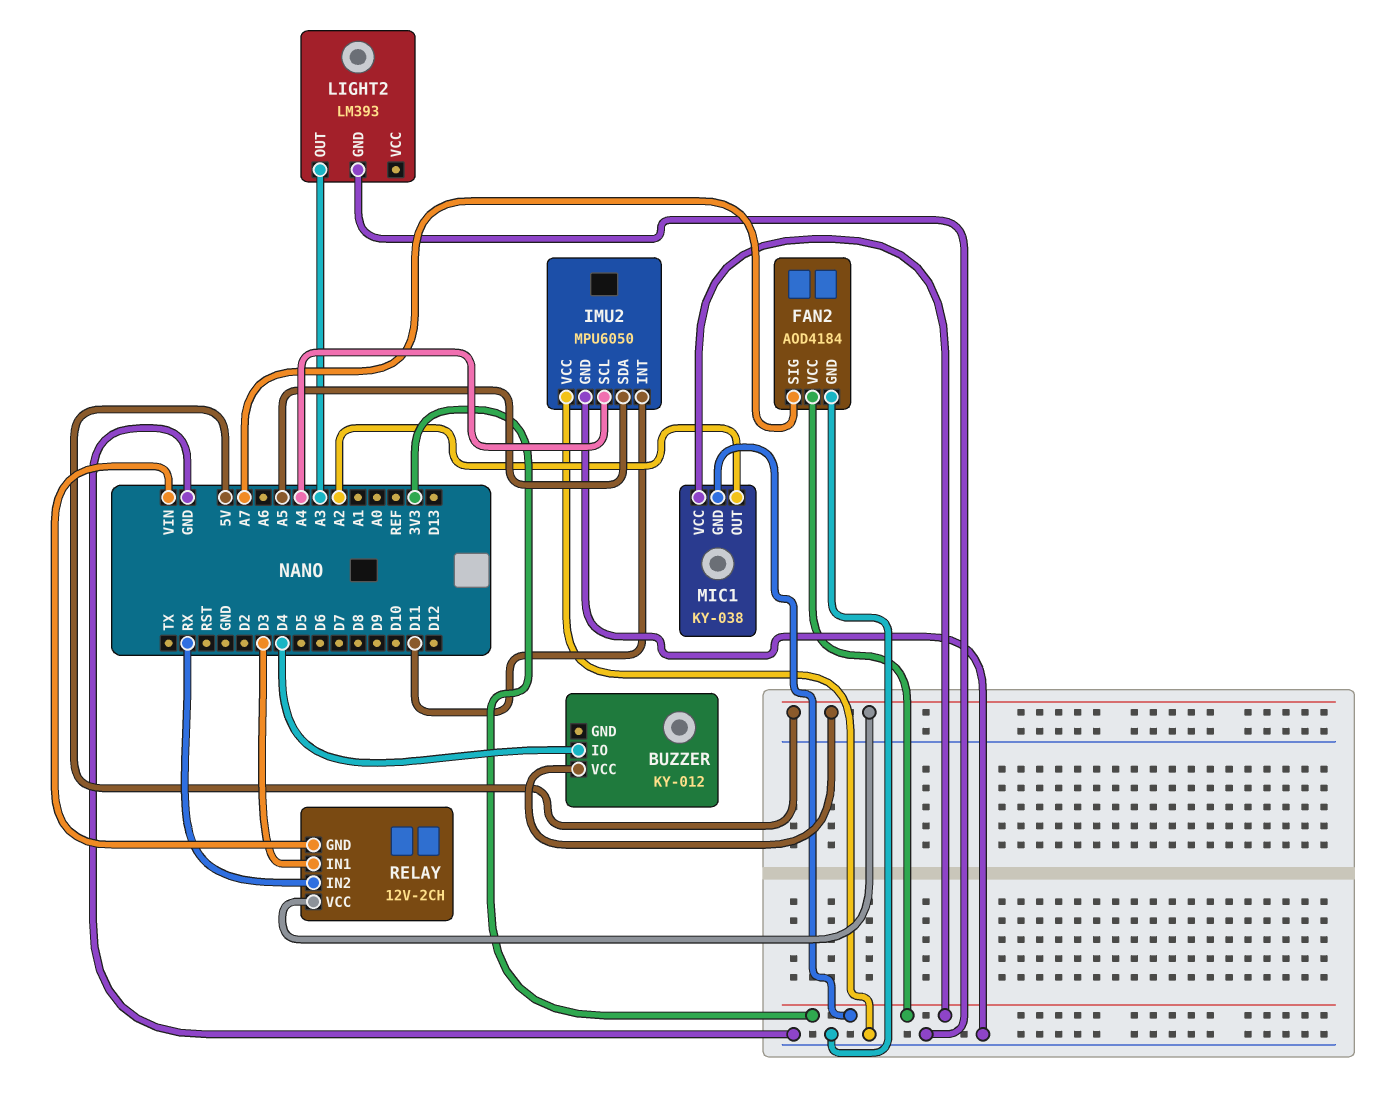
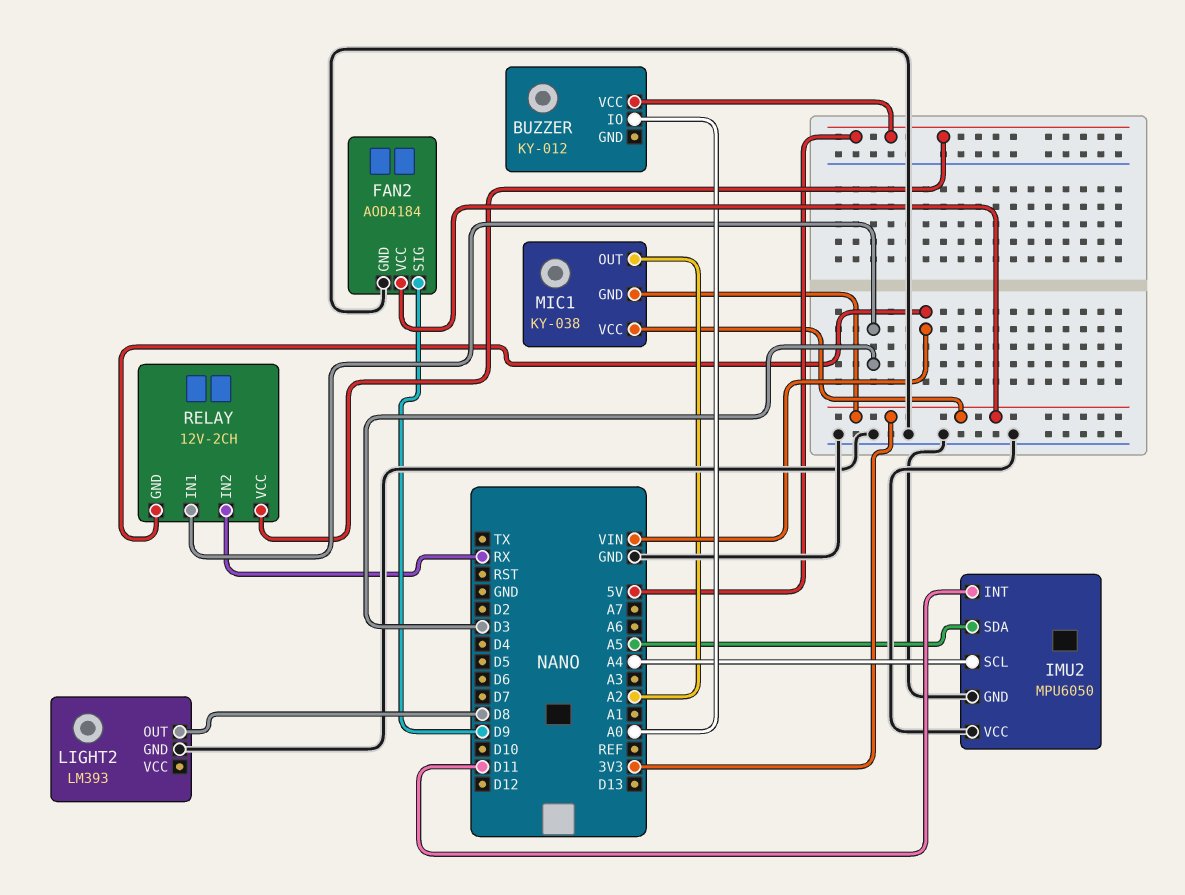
BUZZER pin IO: D4 -> A0
FAN2 pin SIG: A7 -> D9
LIGHT2 pin OUT: A3 -> D8

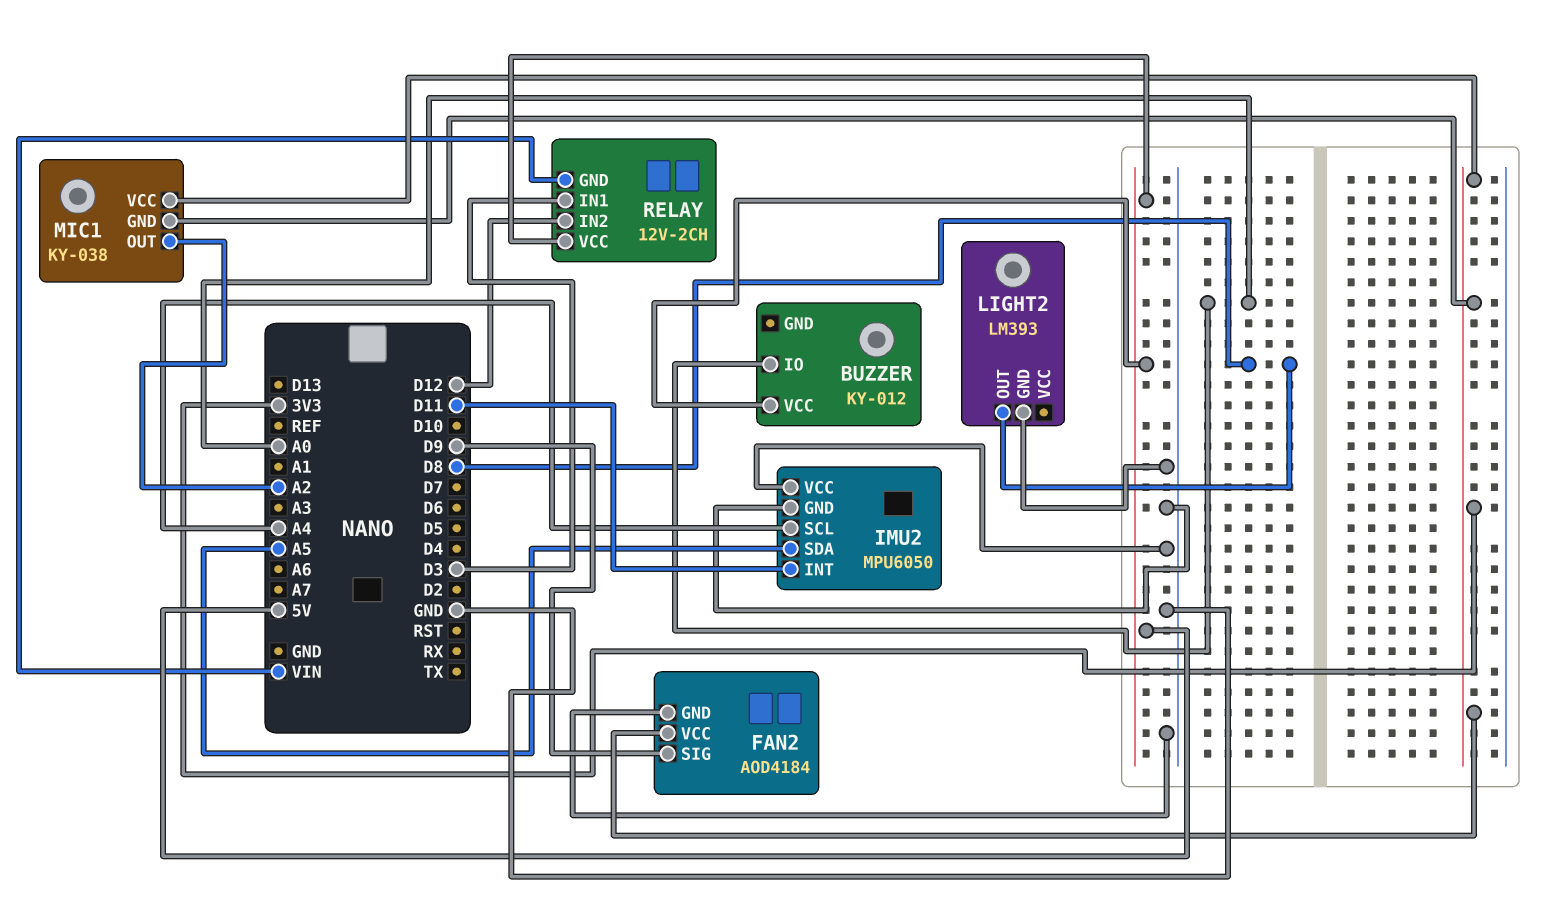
RELAY pin IN2: RX -> D12

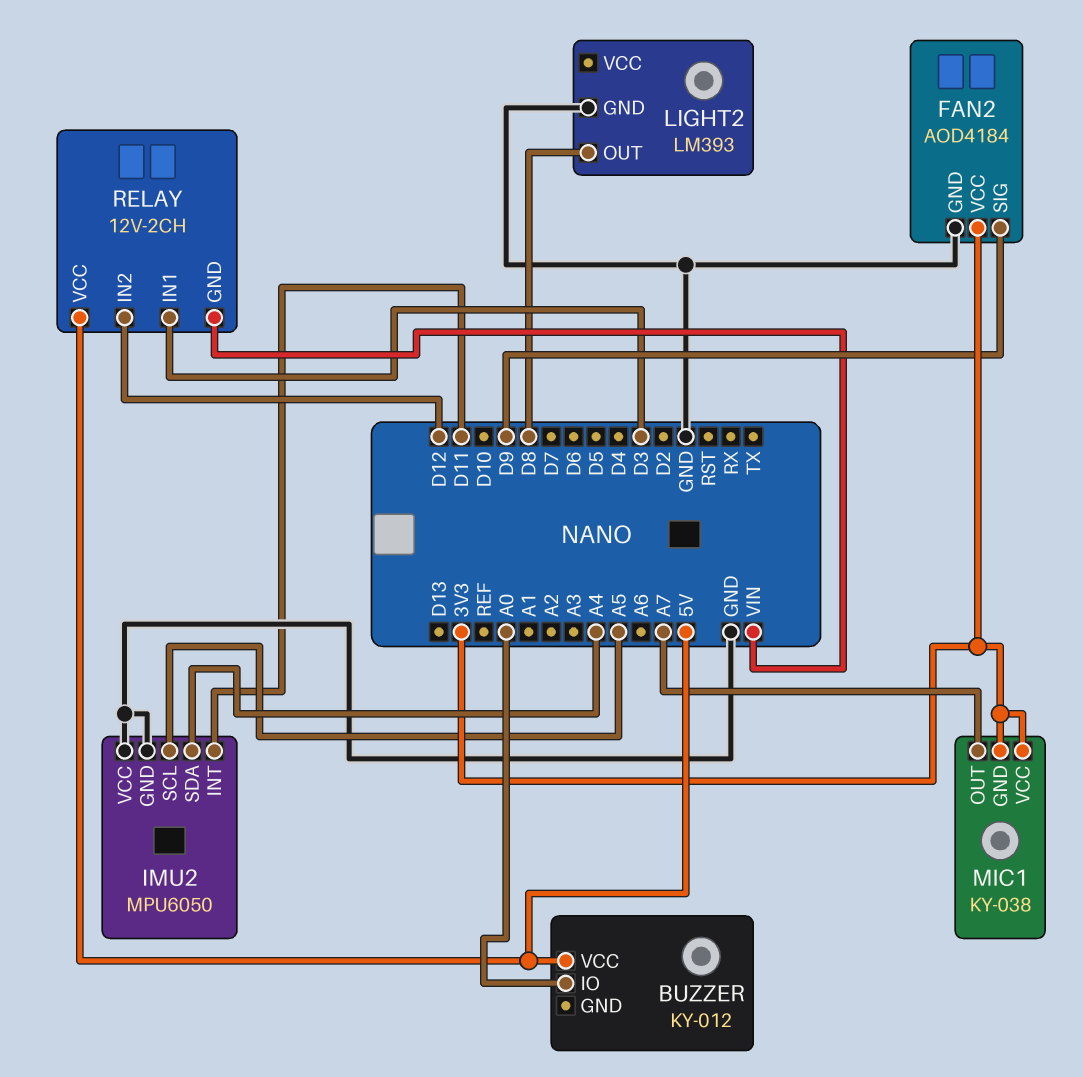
IMU2 pin SCL: A4 -> A5
IMU2 pin SDA: A5 -> A4
MIC1 pin OUT: A2 -> A7

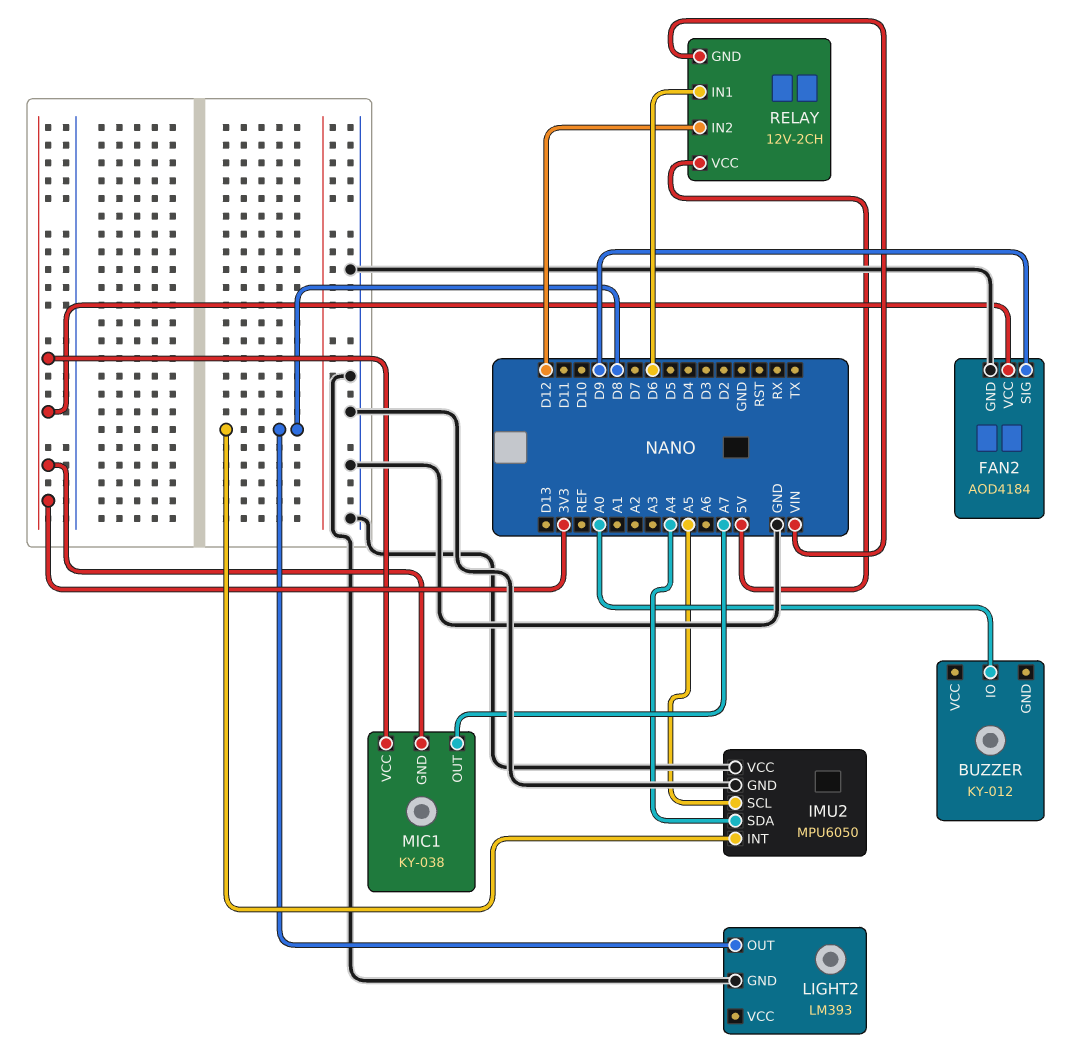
BUZZER pin VCC: 5V -> none
IMU2 pin INT: D11 -> D8
RELAY pin IN1: D3 -> D6

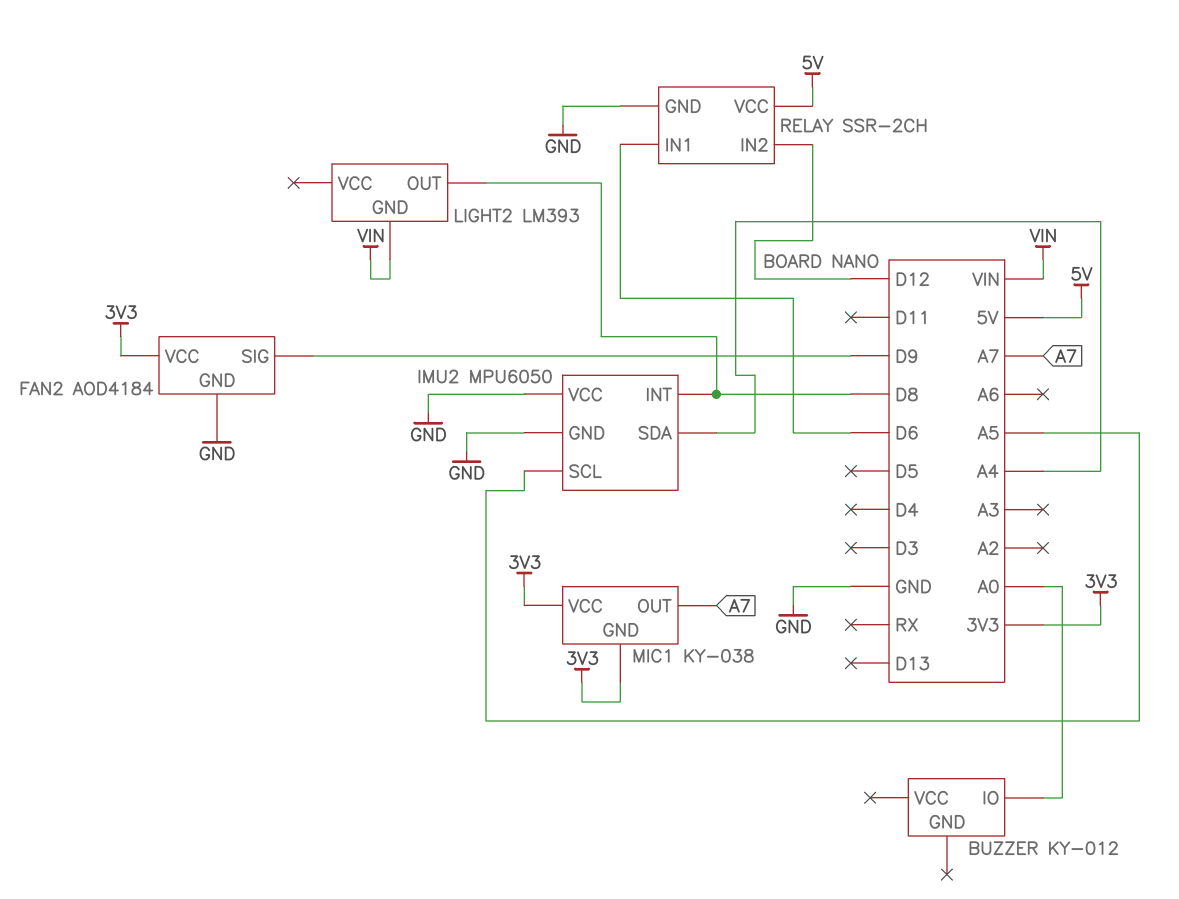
LIGHT2 pin GND: GND -> VIN
RELAY: 12V-2CH -> SSR-2CH
RELAY pin GND: VIN -> GND

